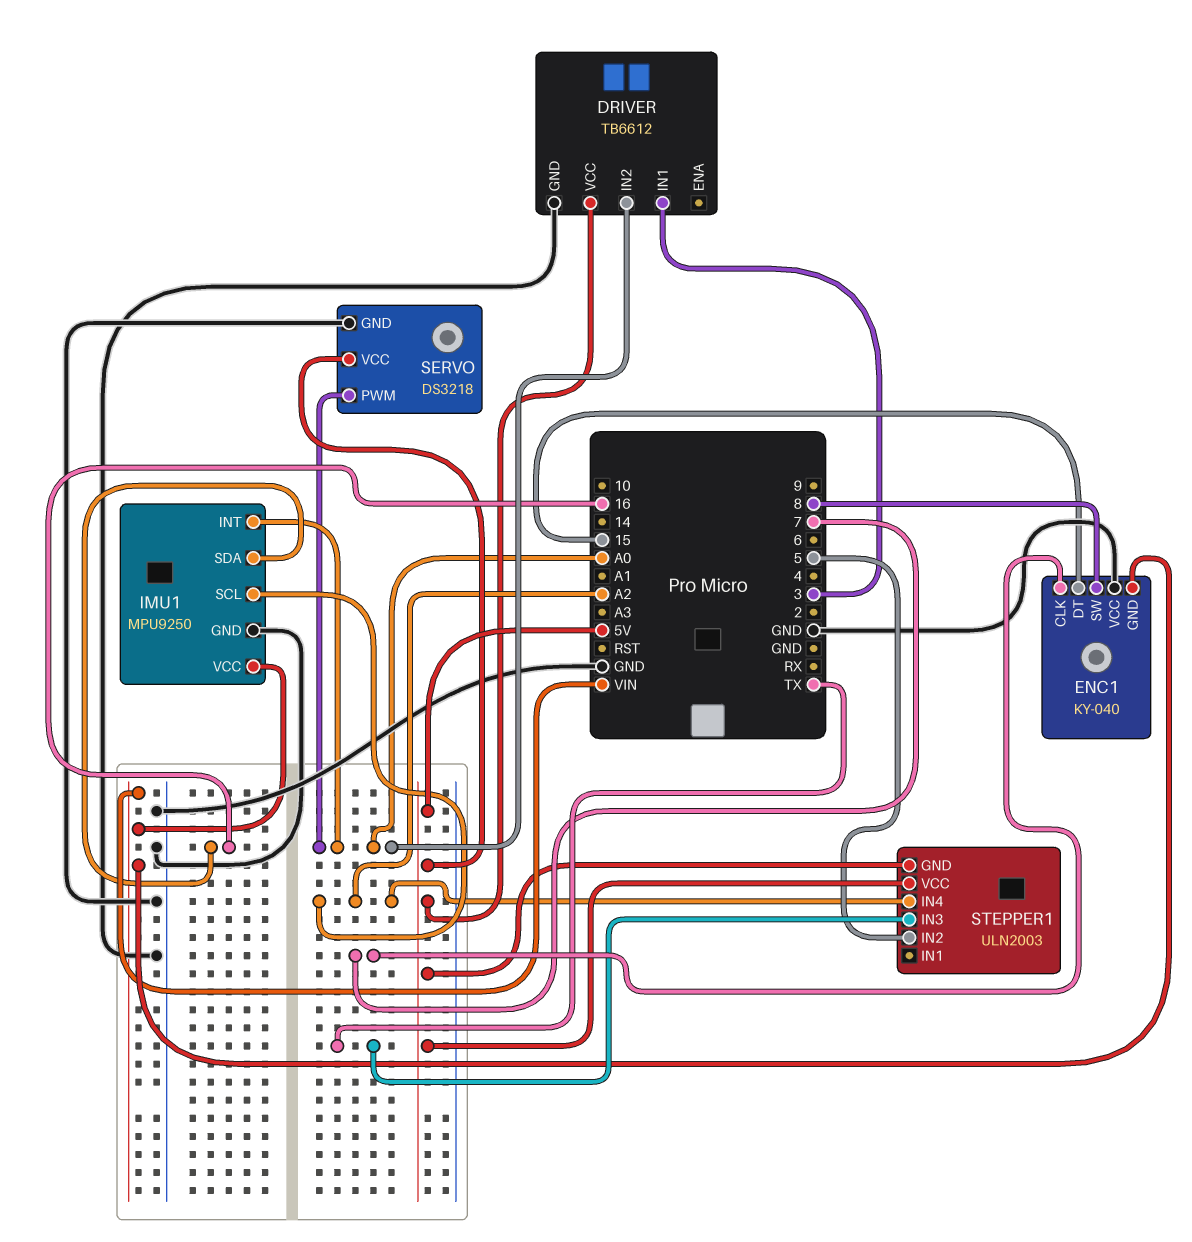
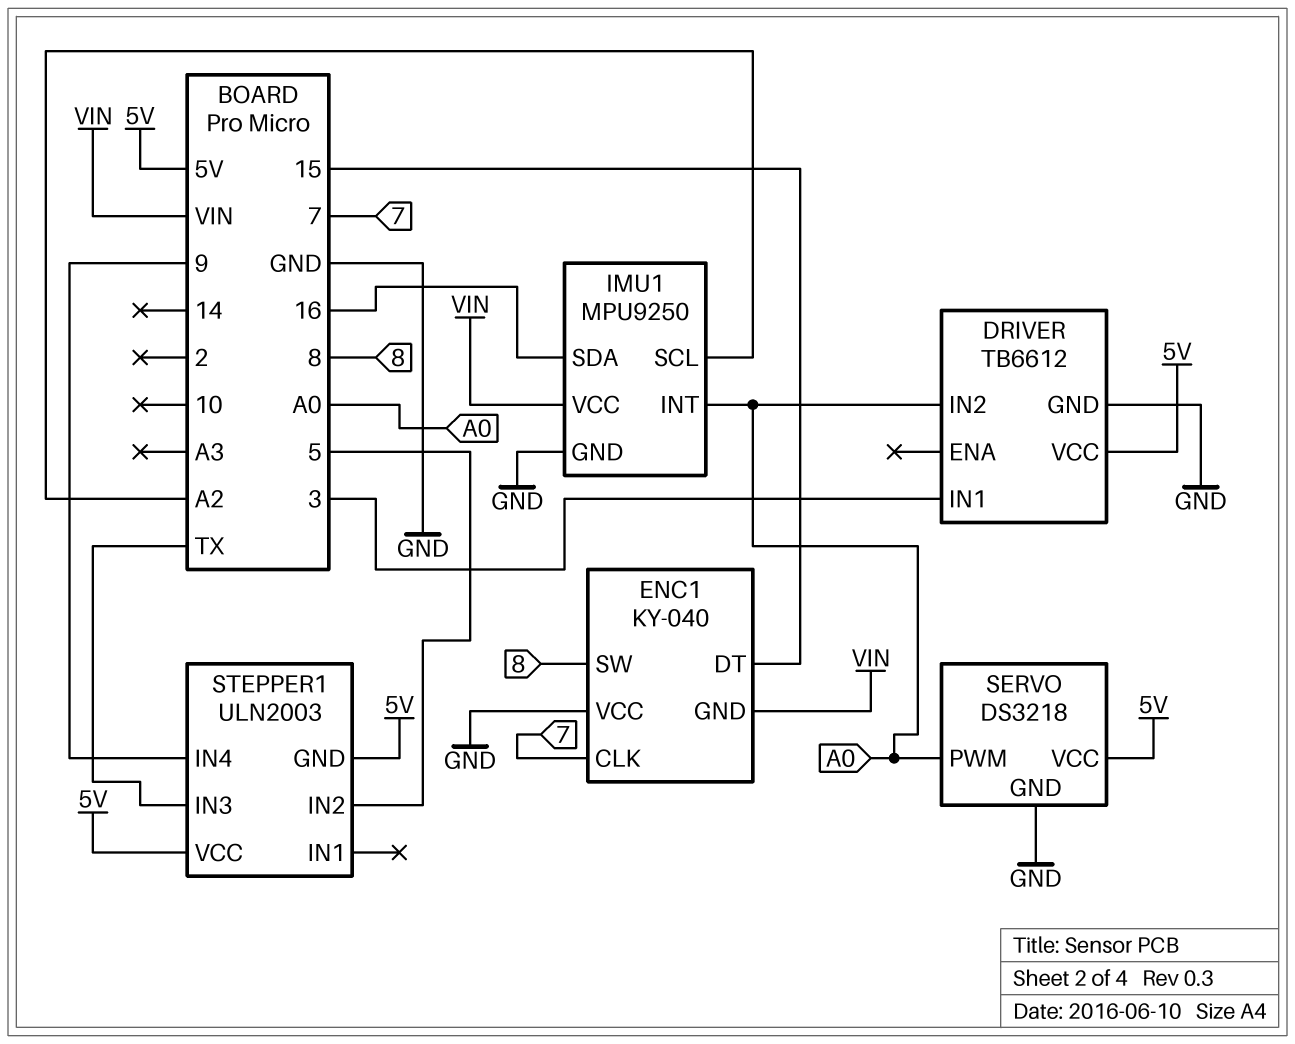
STEPPER1 pin IN4: A2 -> 9

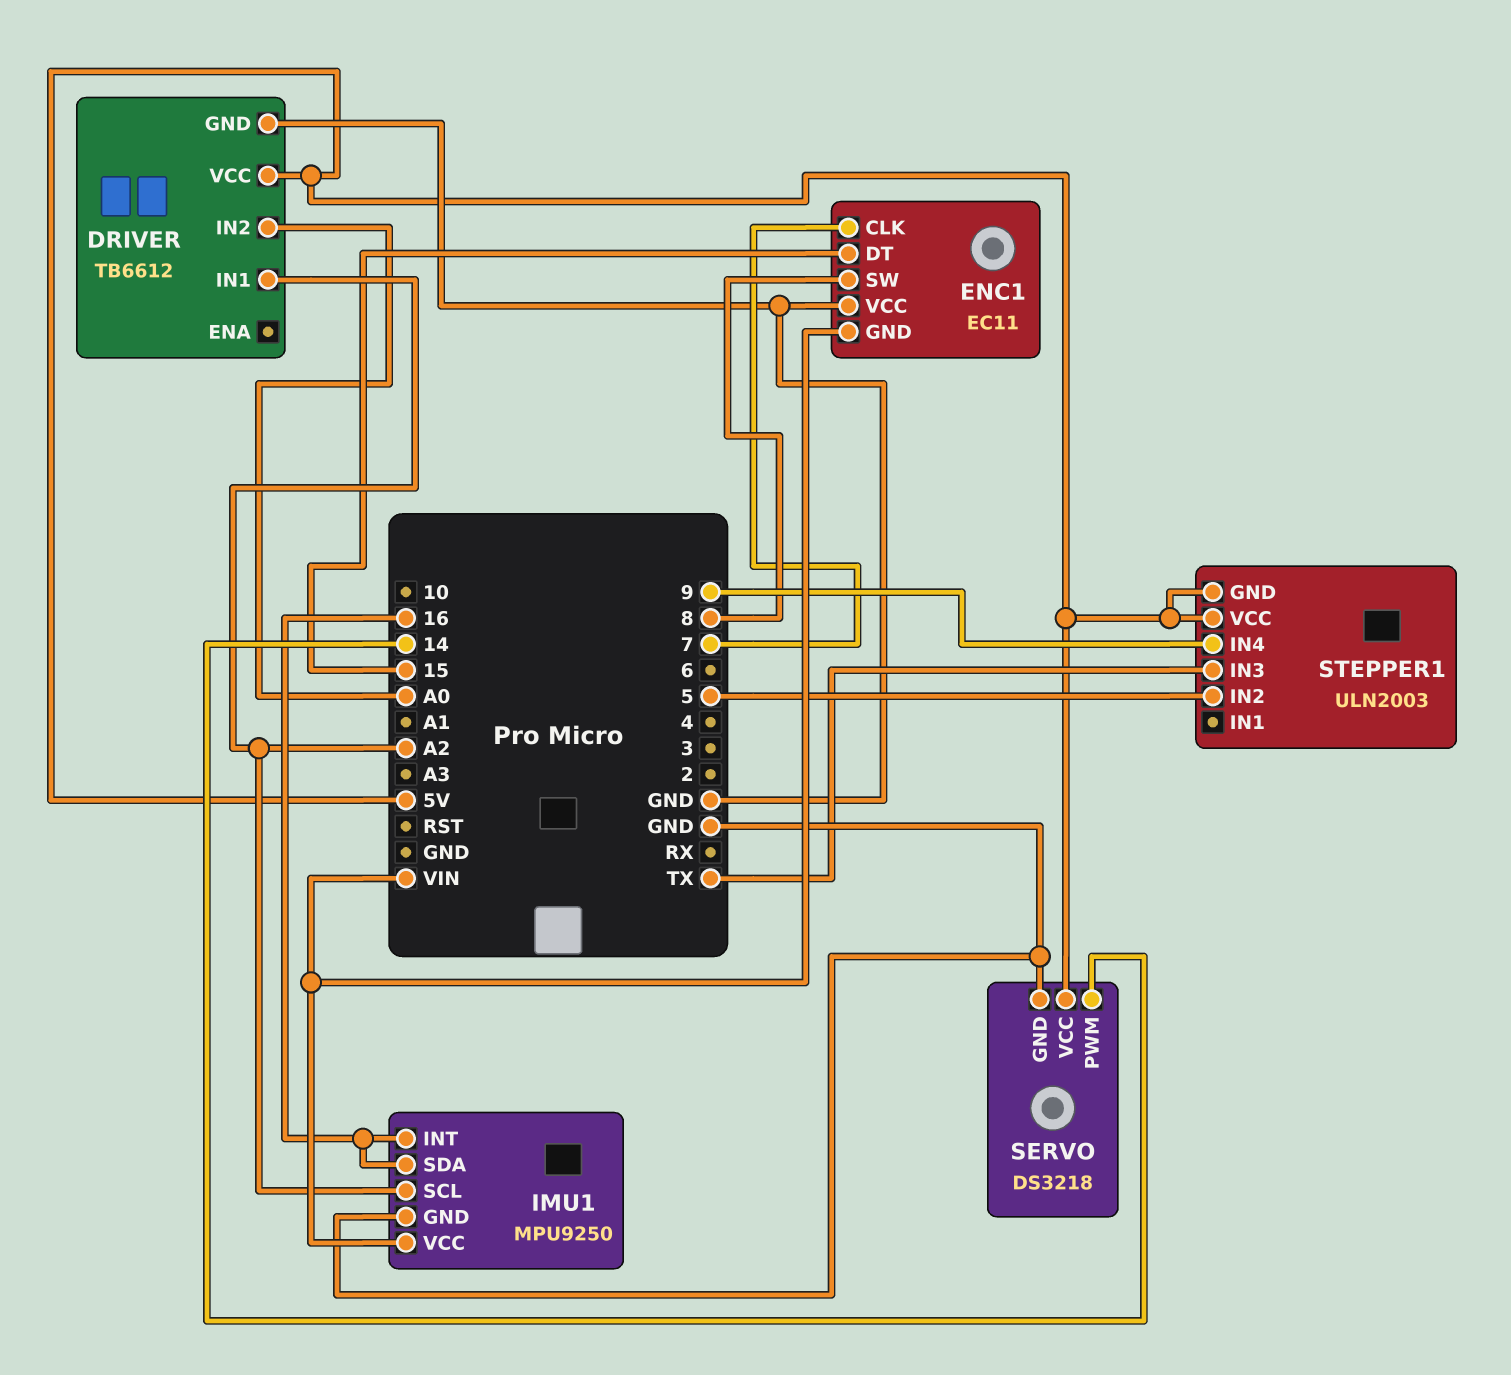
DRIVER pin IN1: 3 -> A2
ENC1: KY-040 -> EC11
IMU1 pin INT: A0 -> 16
SERVO pin PWM: A0 -> 14

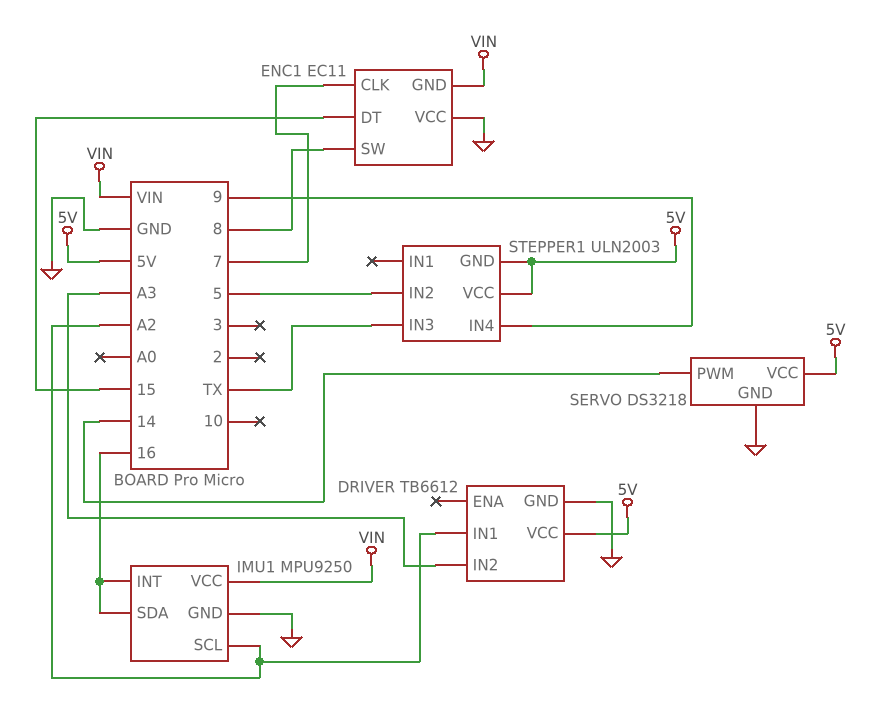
DRIVER pin IN2: A0 -> A3

